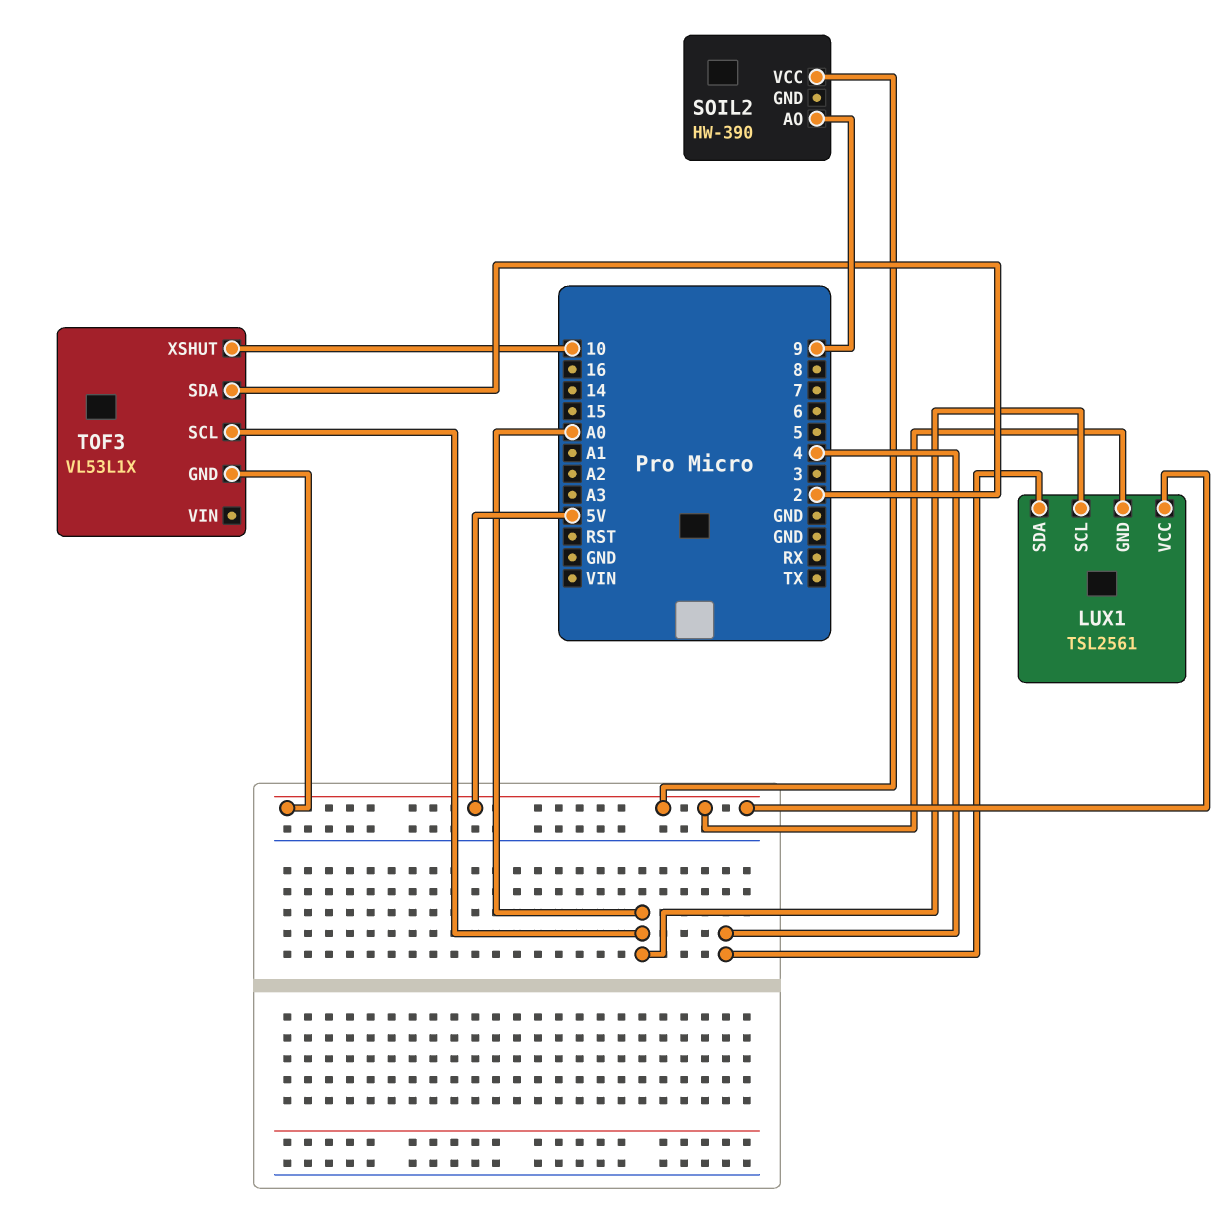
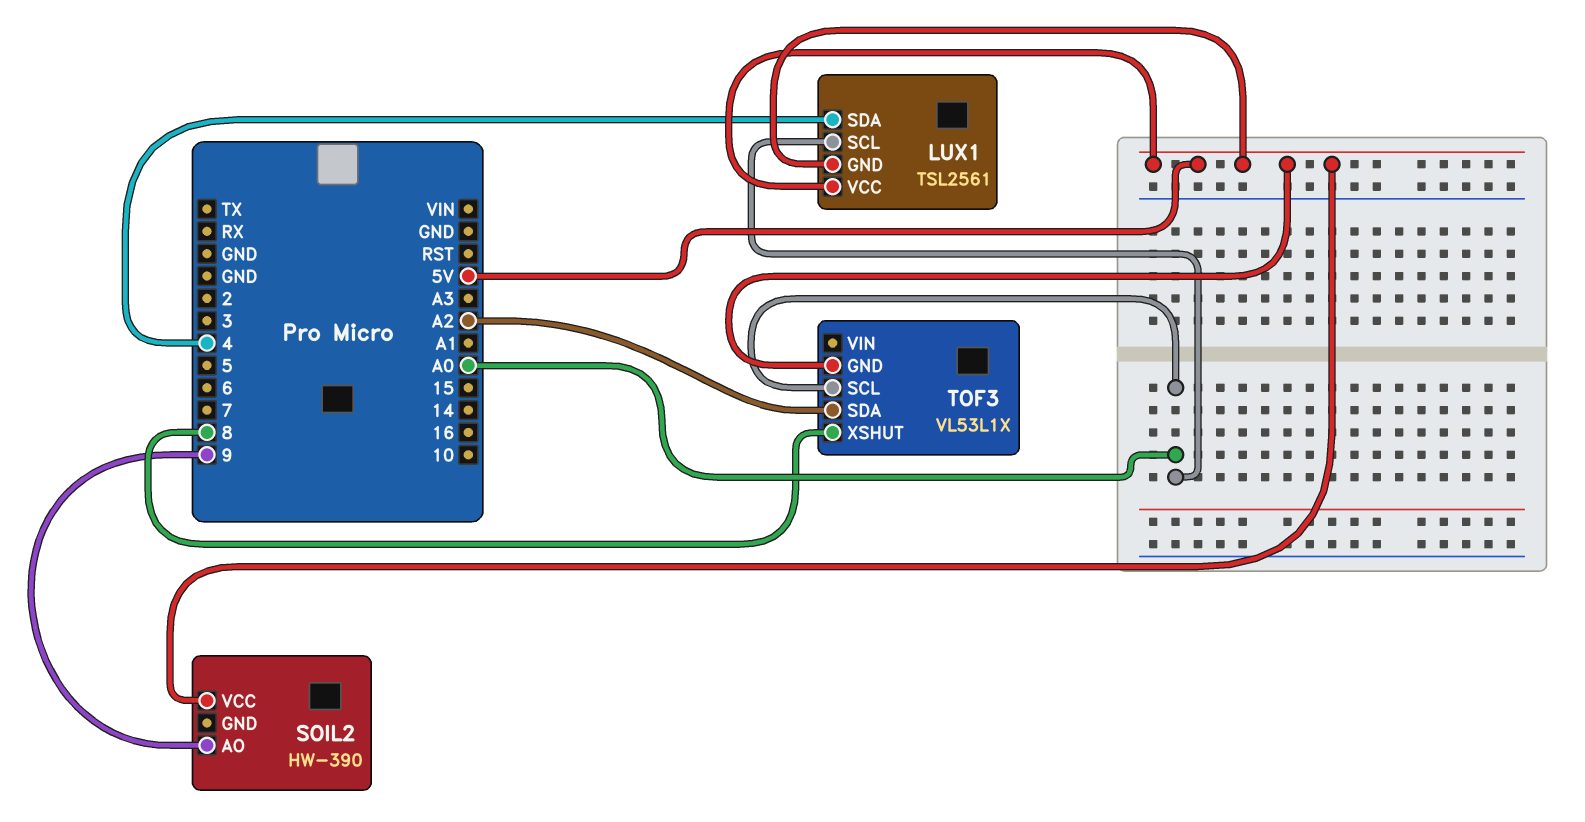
TOF3 pin SDA: 2 -> A2
TOF3 pin XSHUT: 10 -> 8

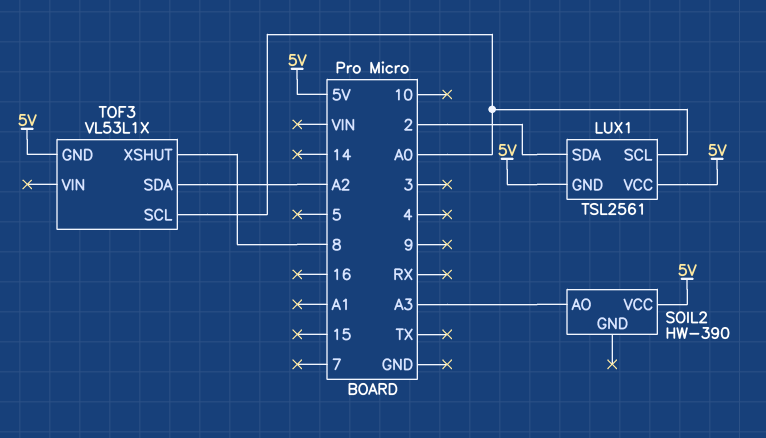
LUX1 pin SDA: 4 -> 2
SOIL2 pin AO: 9 -> A3

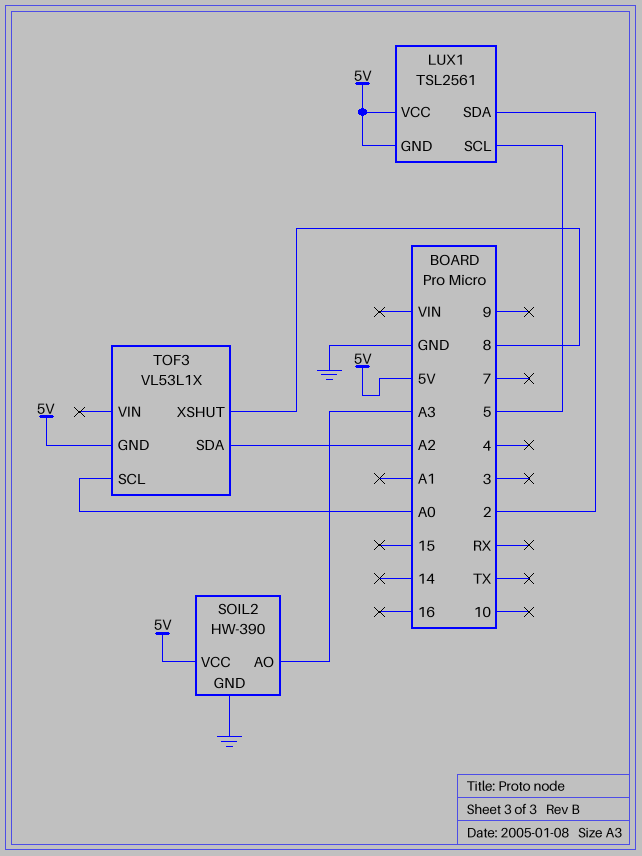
LUX1 pin SCL: A0 -> 5
SOIL2 pin GND: none -> GND

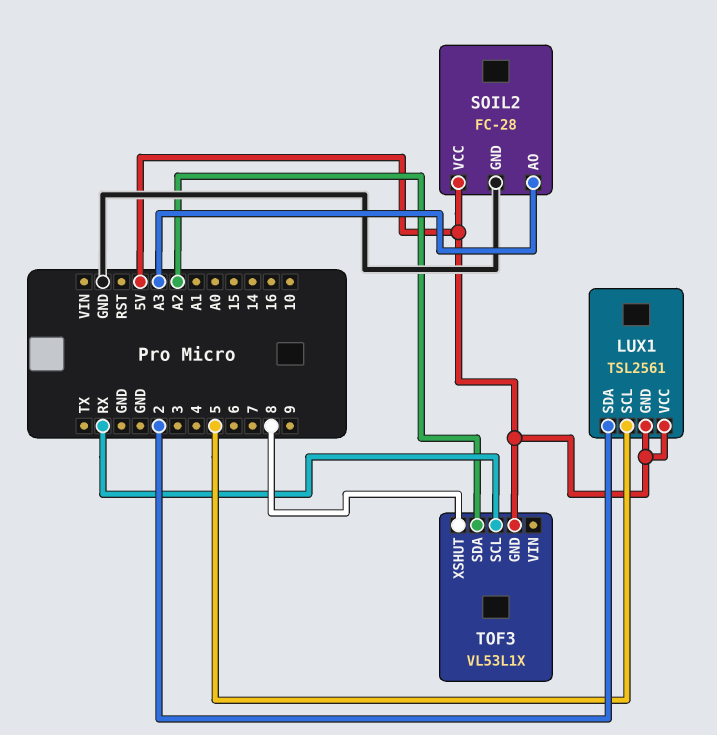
SOIL2: HW-390 -> FC-28
TOF3 pin SCL: A0 -> RX

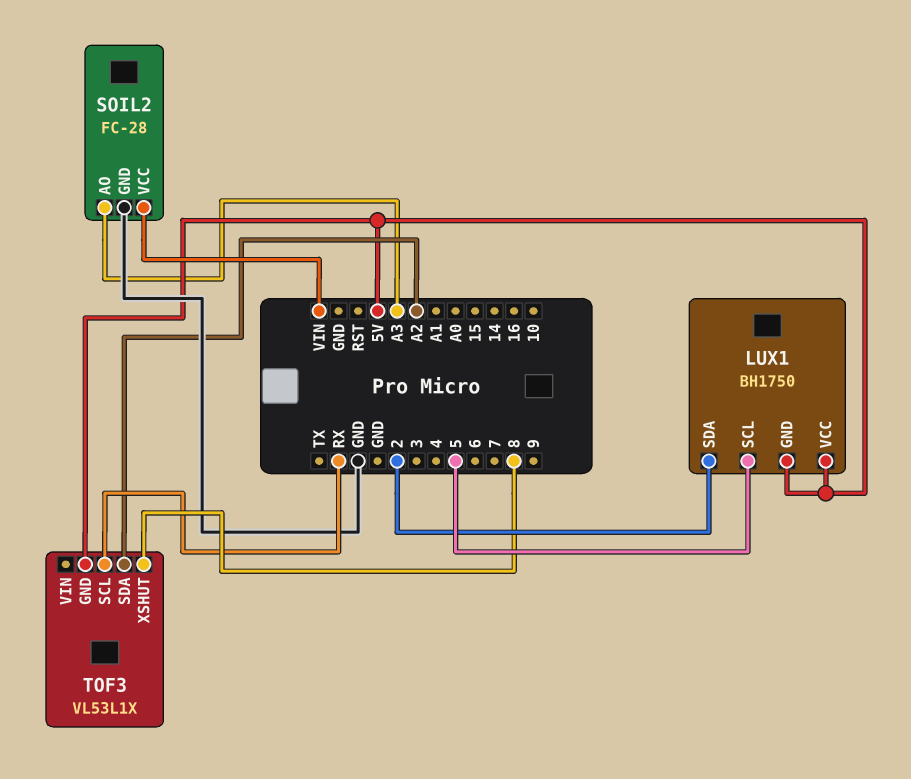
LUX1: TSL2561 -> BH1750
SOIL2 pin VCC: 5V -> VIN

